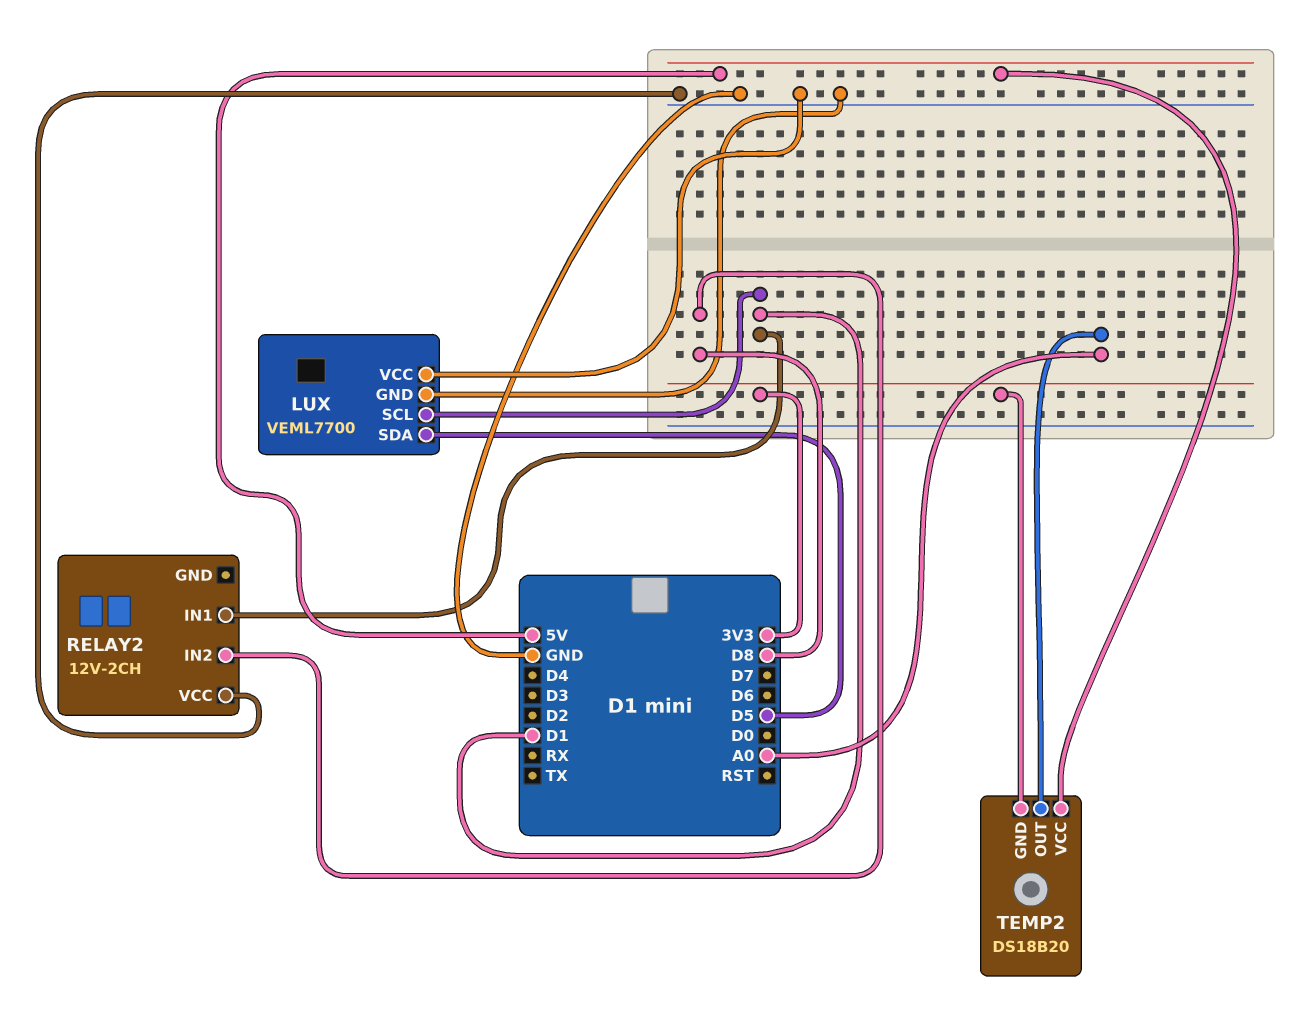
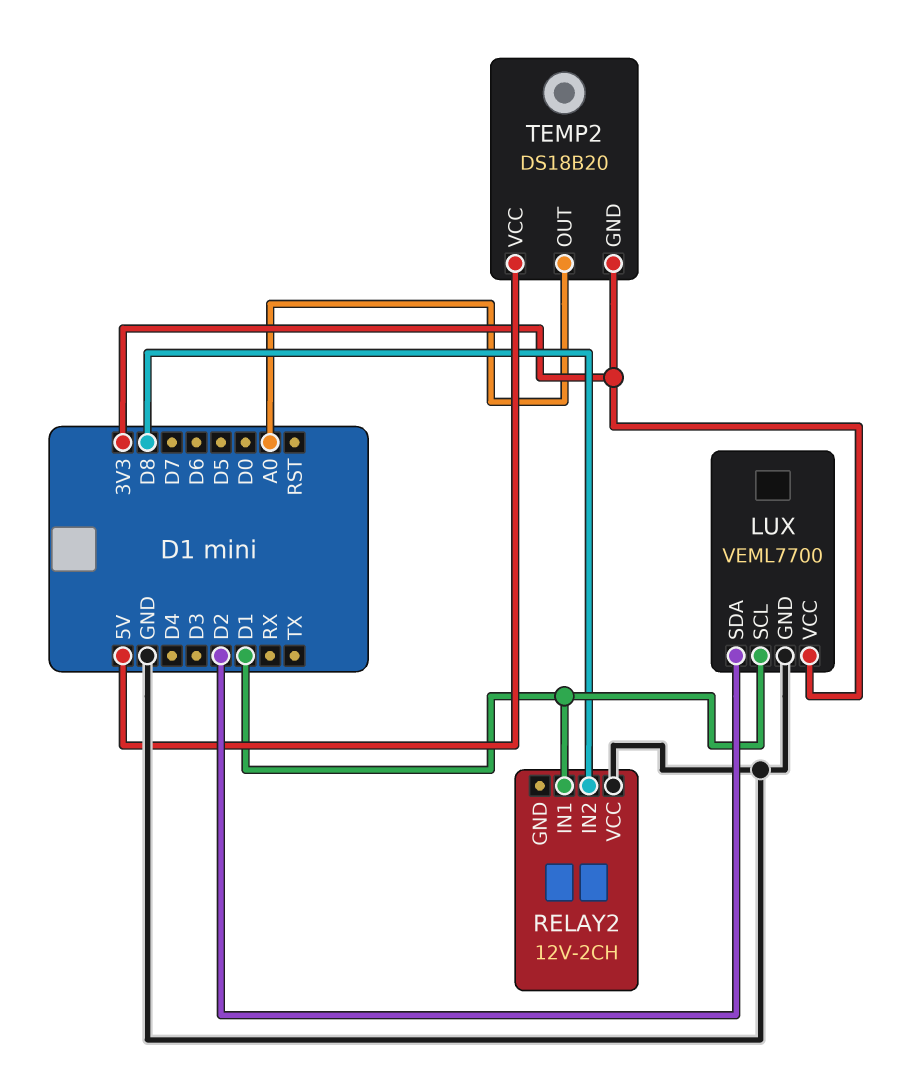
LUX pin SDA: D5 -> D2
LUX pin VCC: GND -> 3V3

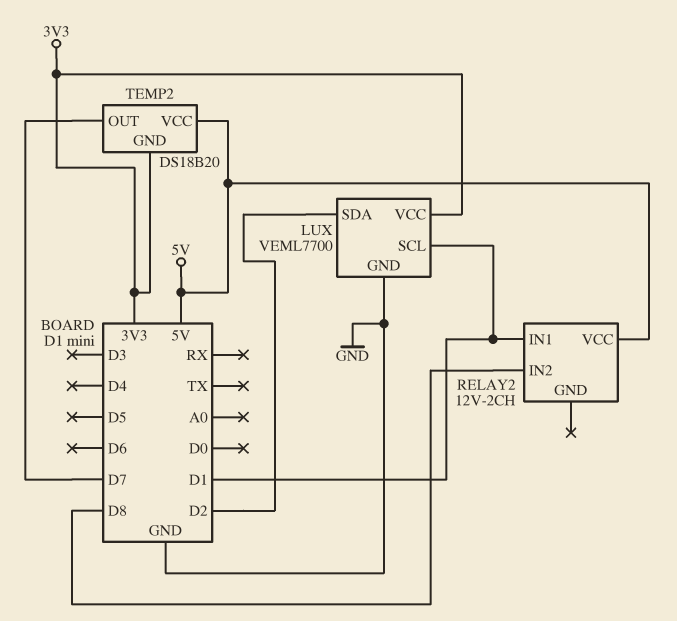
RELAY2 pin VCC: GND -> 5V
TEMP2 pin OUT: A0 -> D7

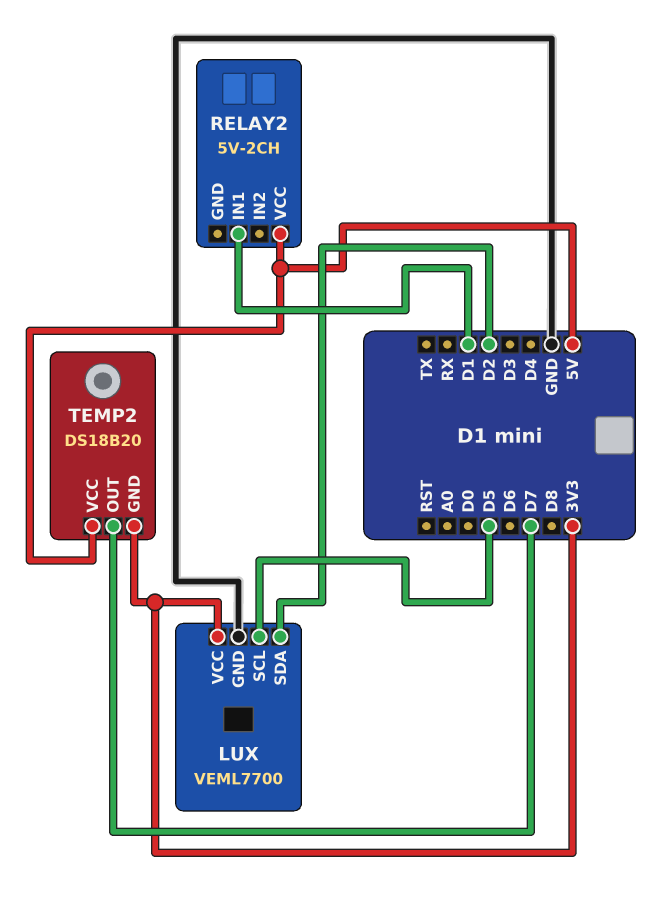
LUX pin SCL: D1 -> D5
RELAY2: 12V-2CH -> 5V-2CH
RELAY2 pin IN2: D8 -> none

